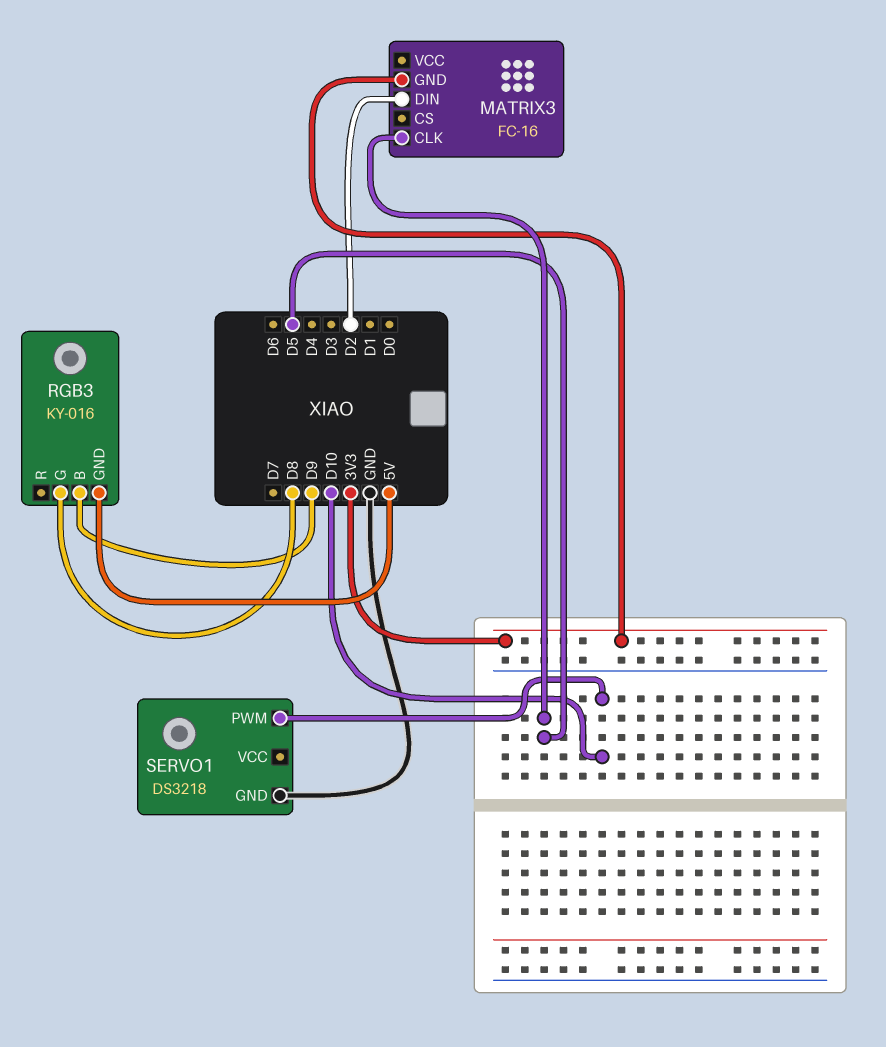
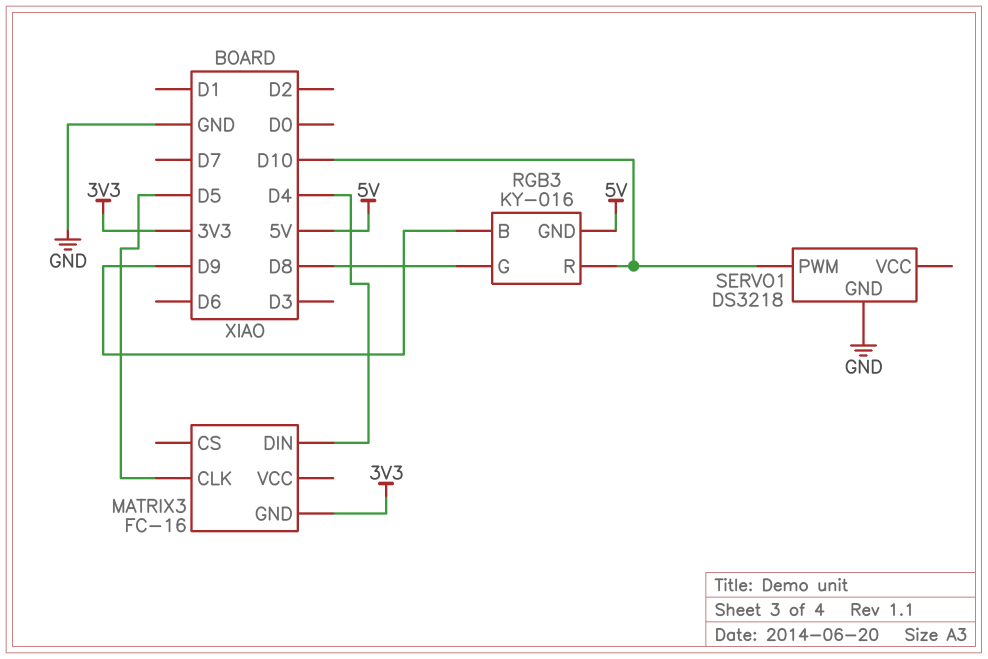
MATRIX3 pin DIN: D2 -> D4
RGB3 pin R: none -> D10

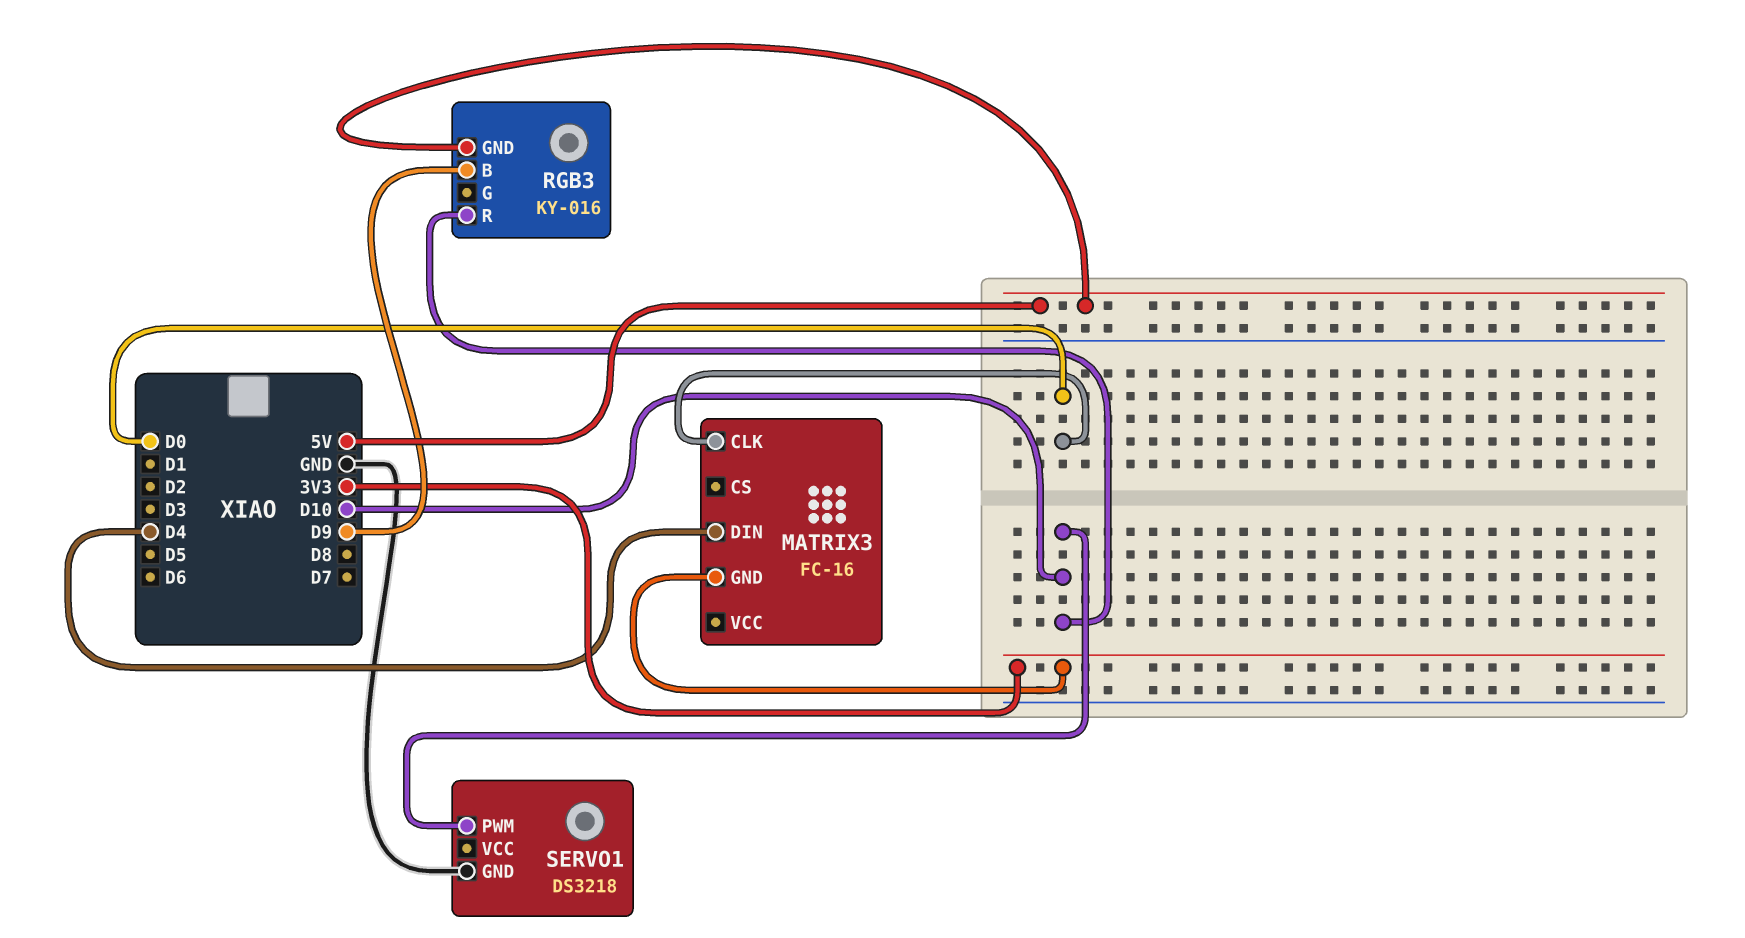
MATRIX3 pin CLK: D5 -> D0
RGB3 pin G: D8 -> none

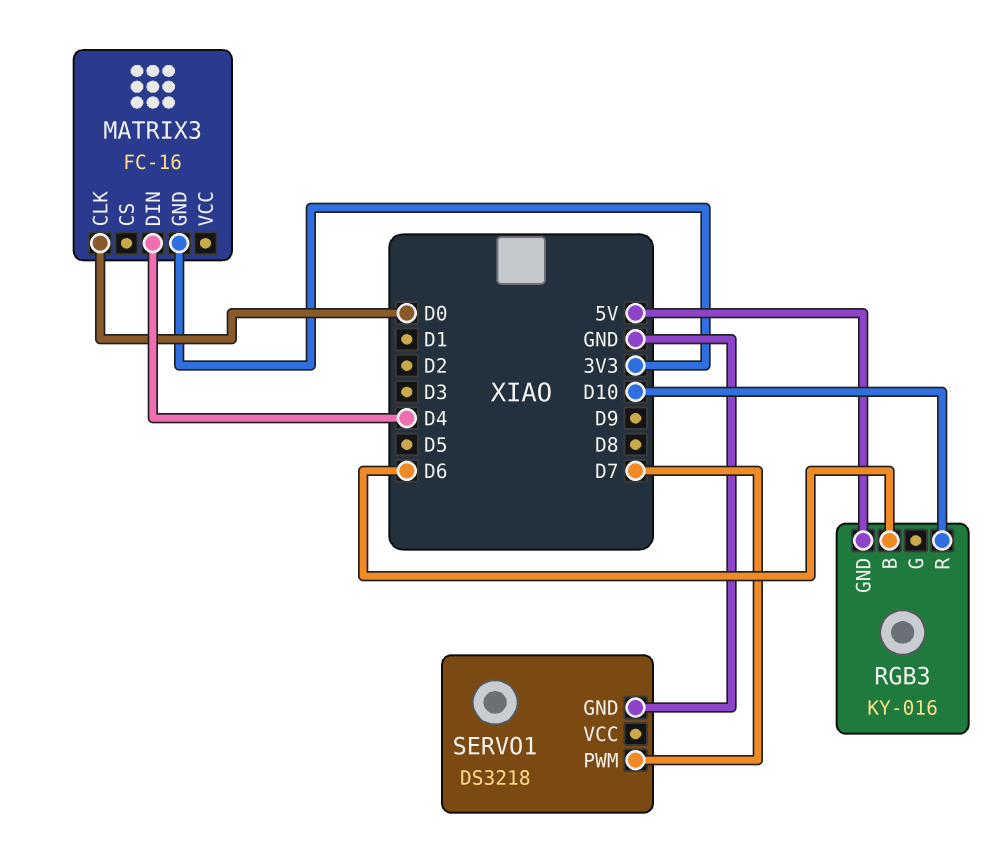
RGB3 pin B: D9 -> D6
SERVO1 pin PWM: D10 -> D7

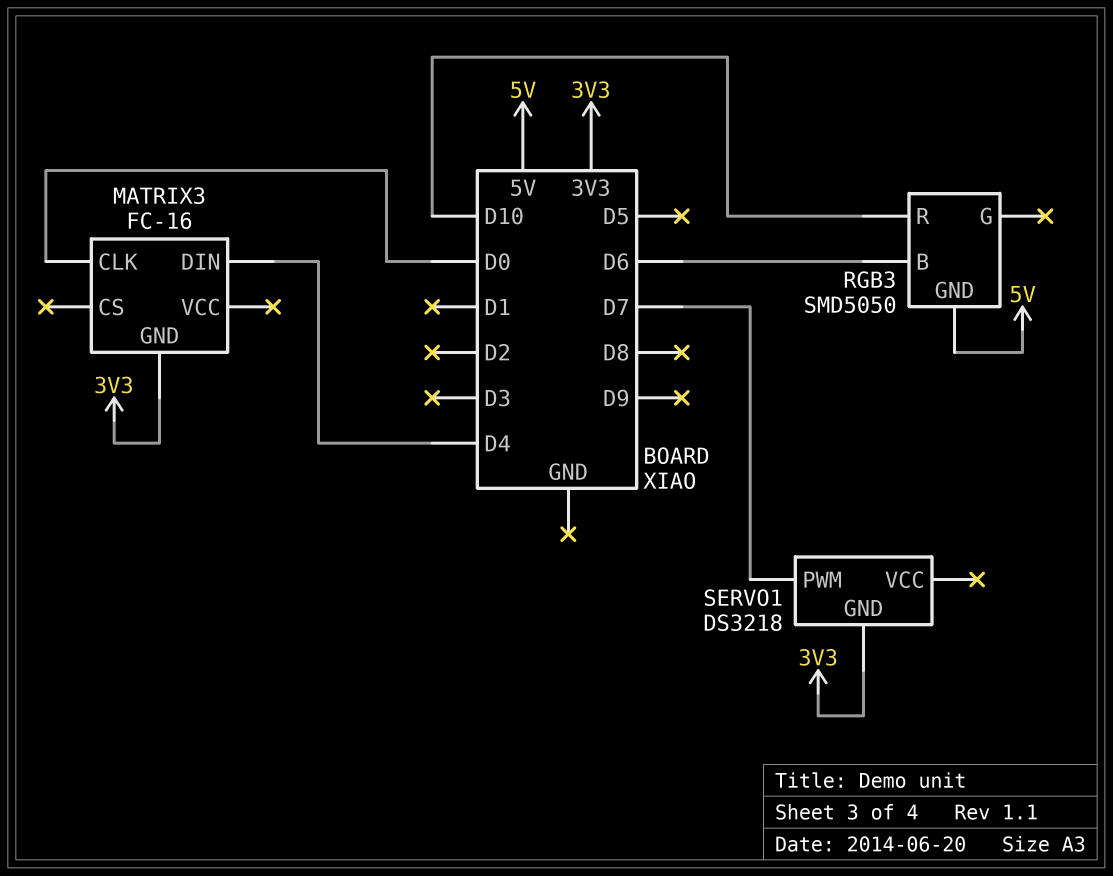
RGB3: KY-016 -> SMD5050
SERVO1 pin GND: GND -> 3V3

